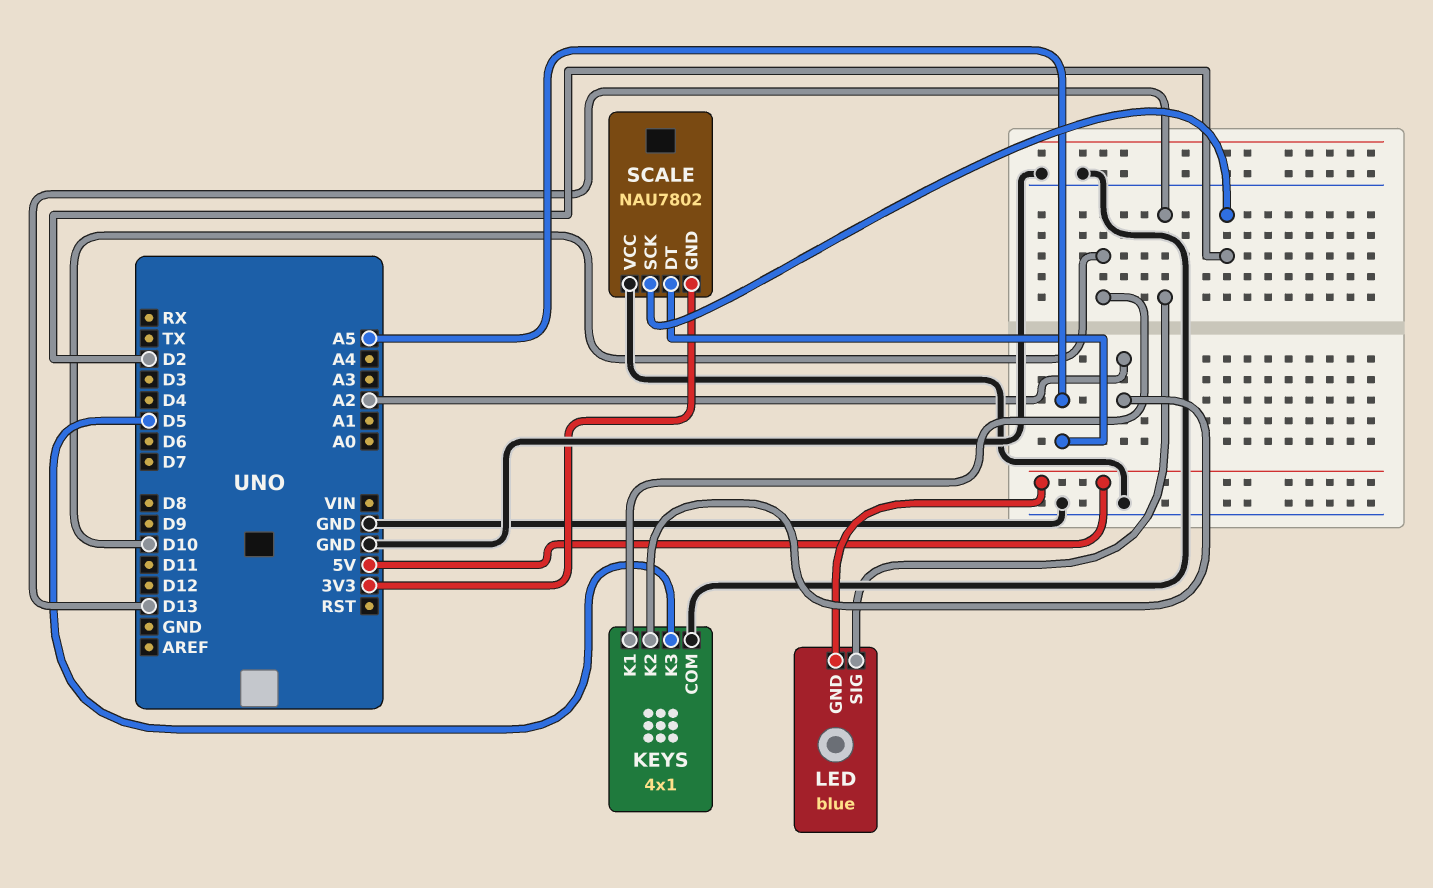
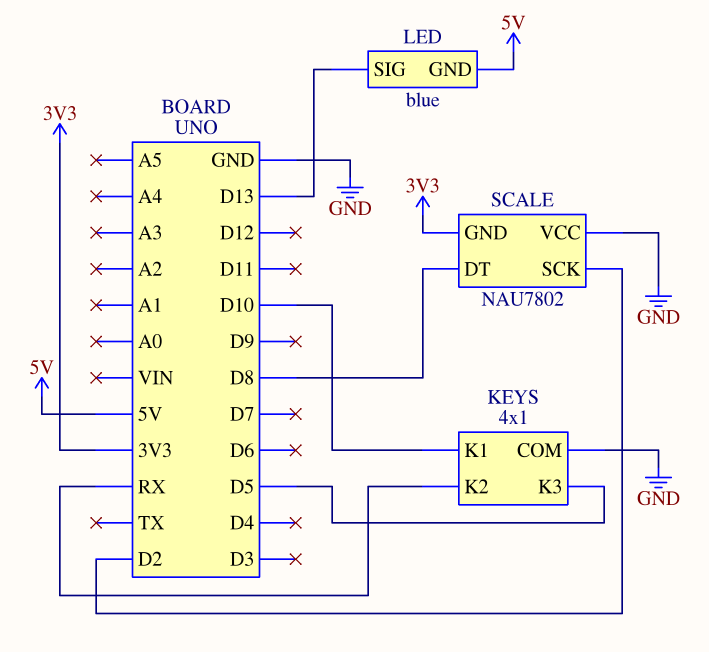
KEYS pin K2: A2 -> RX
SCALE pin DT: A5 -> D8

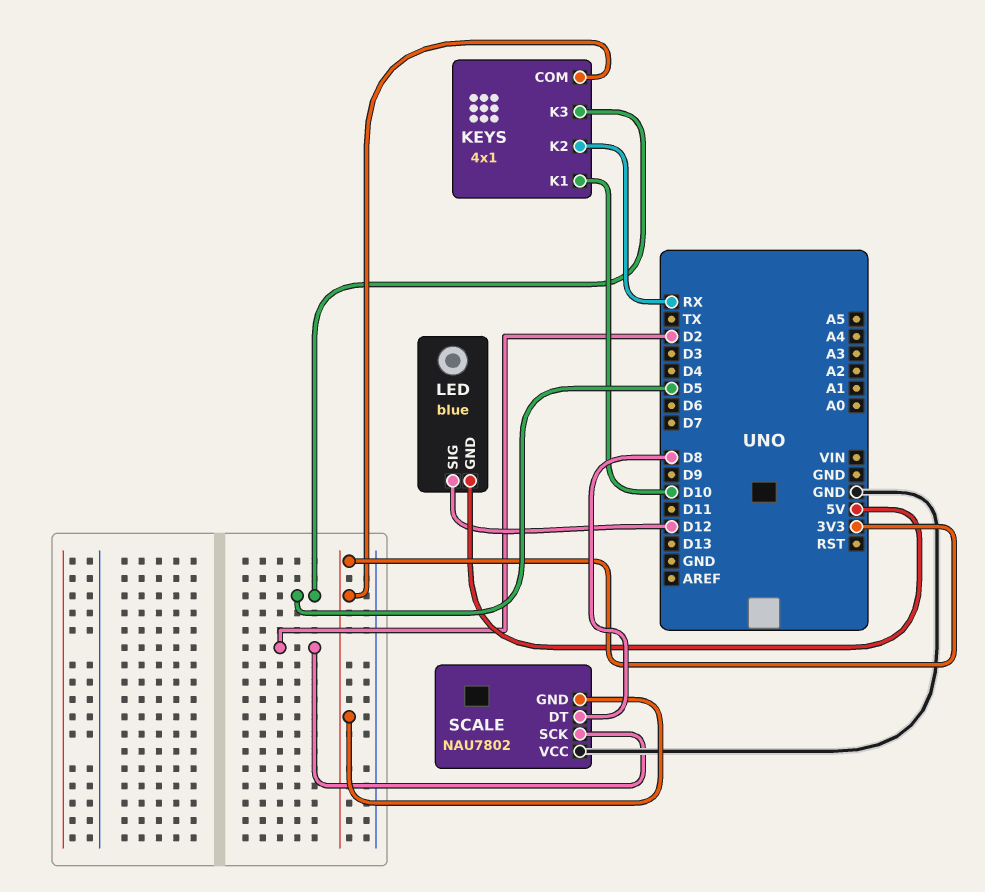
KEYS pin COM: GND -> 3V3
LED pin SIG: D13 -> D12

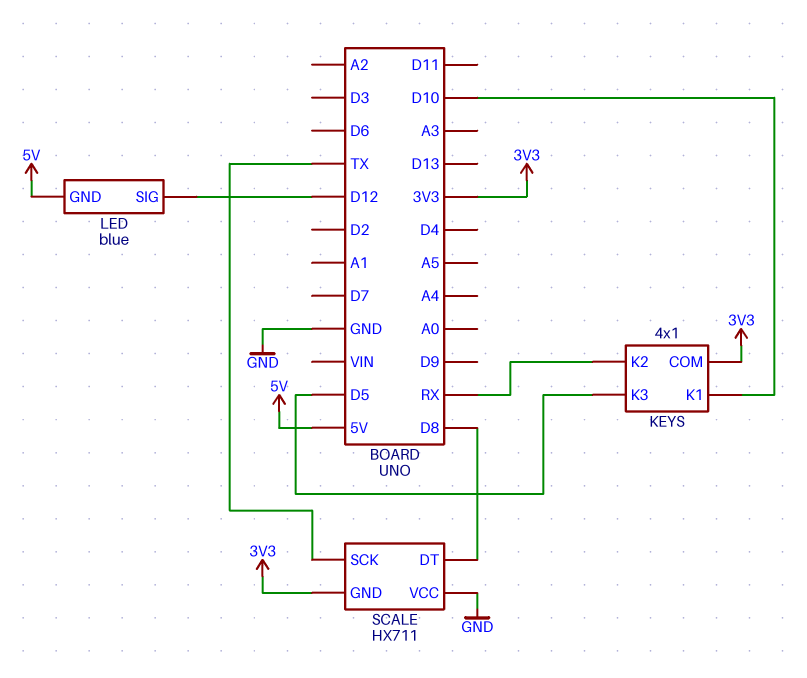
SCALE: NAU7802 -> HX711
SCALE pin SCK: D2 -> TX

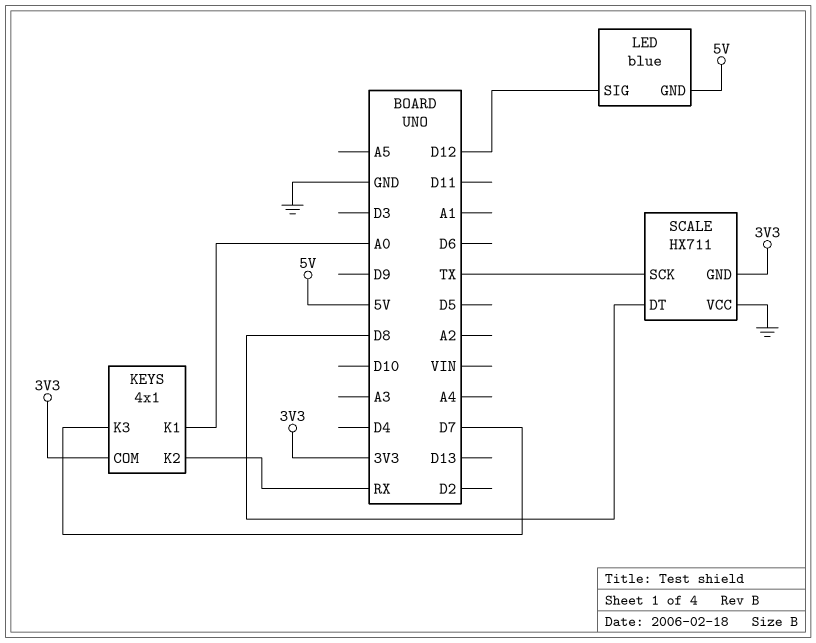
KEYS pin K1: D10 -> A0
KEYS pin K3: D5 -> D7

